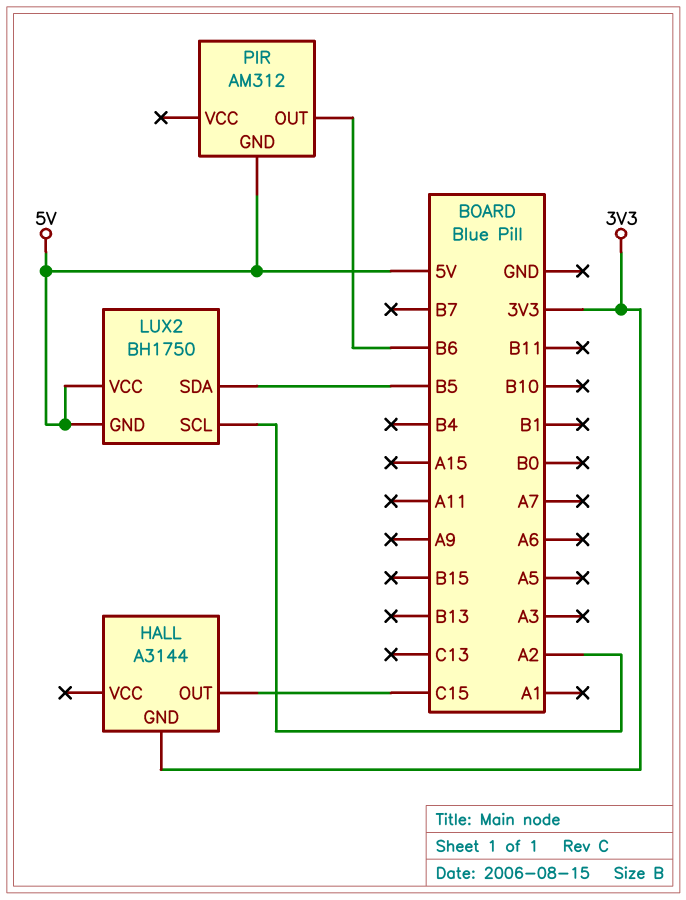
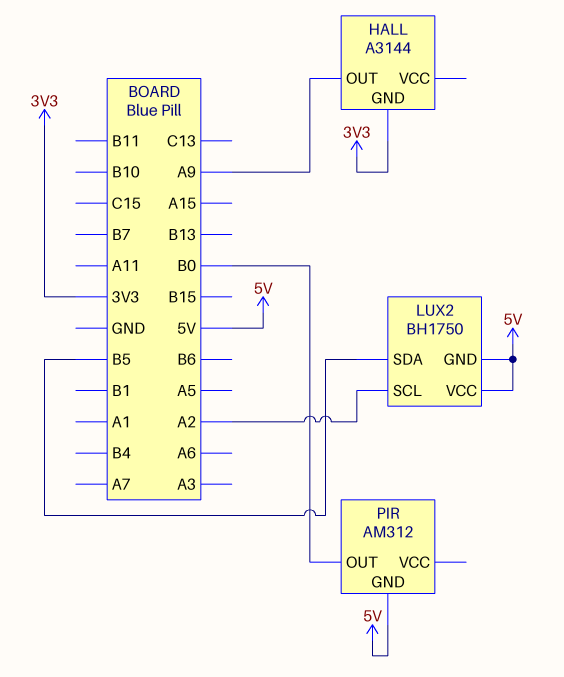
HALL pin OUT: C15 -> A9
PIR pin OUT: B6 -> B0

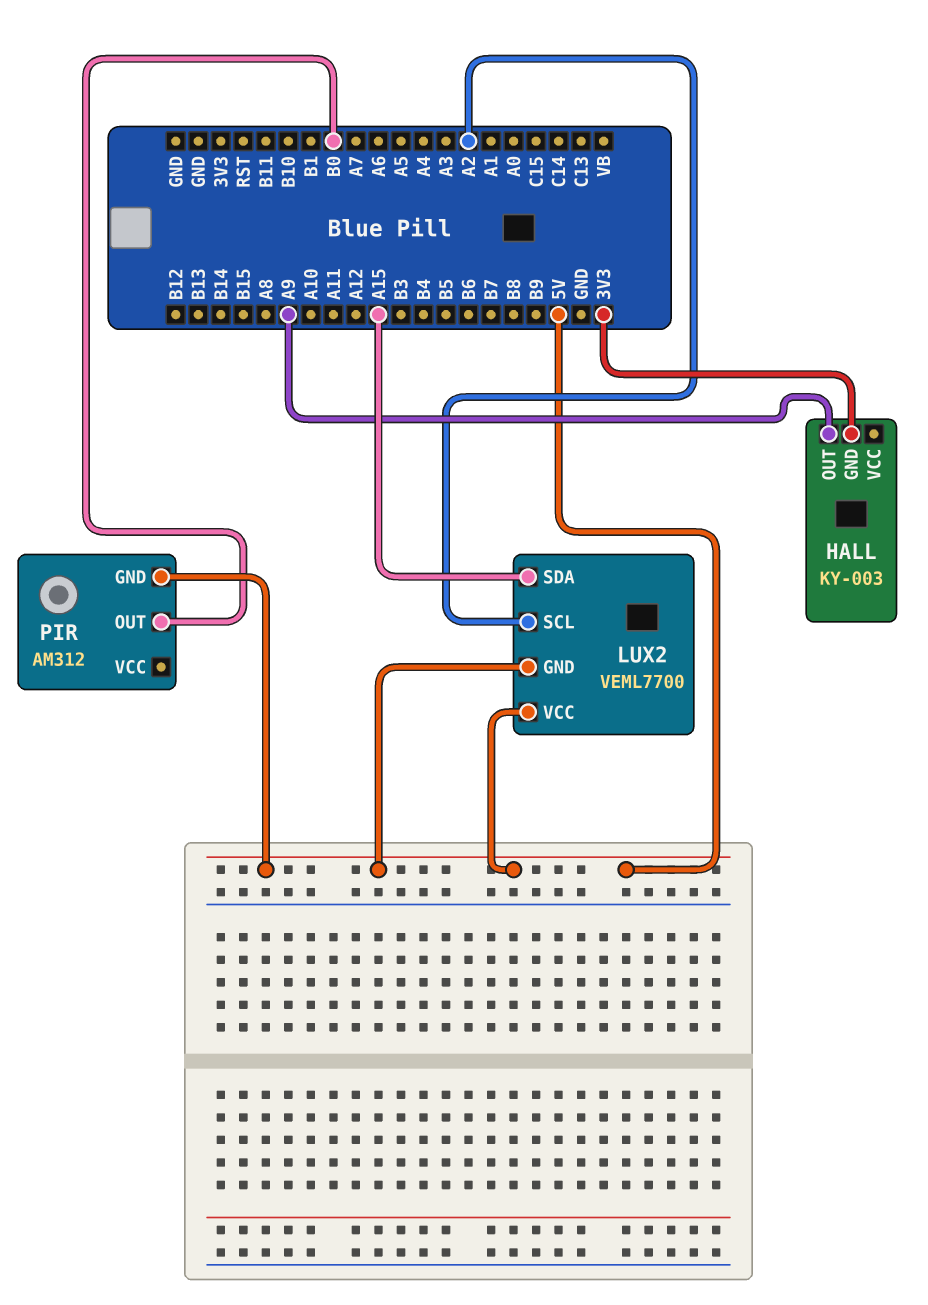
HALL: A3144 -> KY-003
LUX2: BH1750 -> VEML7700
LUX2 pin SDA: B5 -> A15

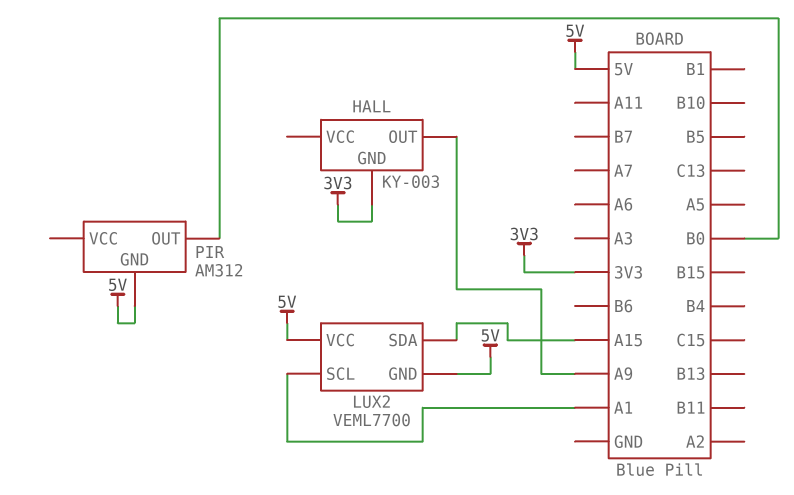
LUX2 pin SCL: A2 -> A1

